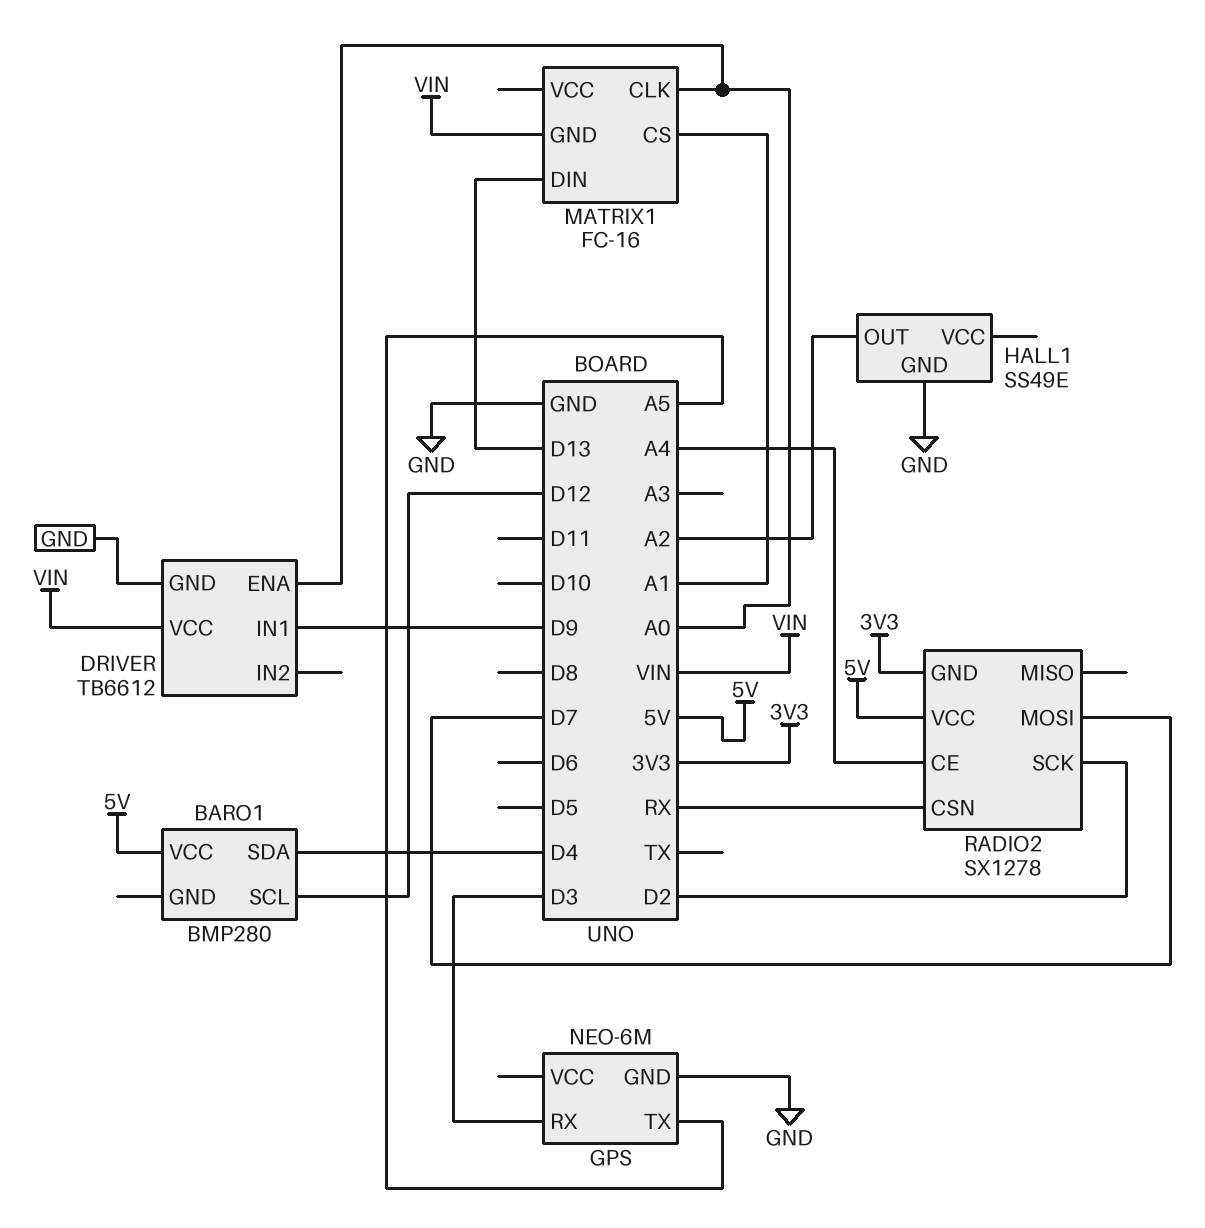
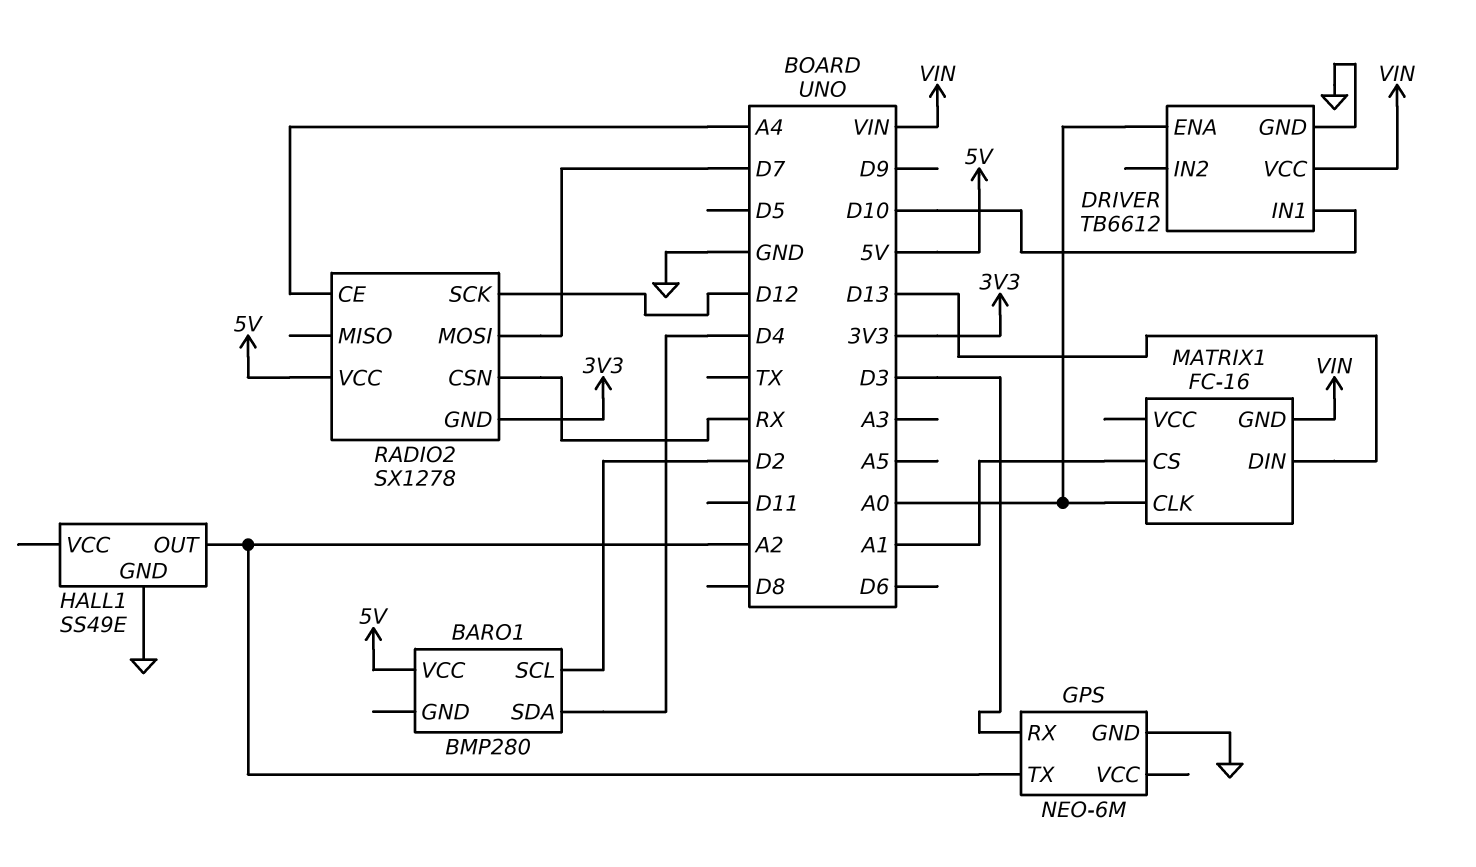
BARO1 pin SCL: D12 -> D2
DRIVER pin IN1: D9 -> D10
GPS pin TX: A5 -> A2
RADIO2 pin SCK: D2 -> D12

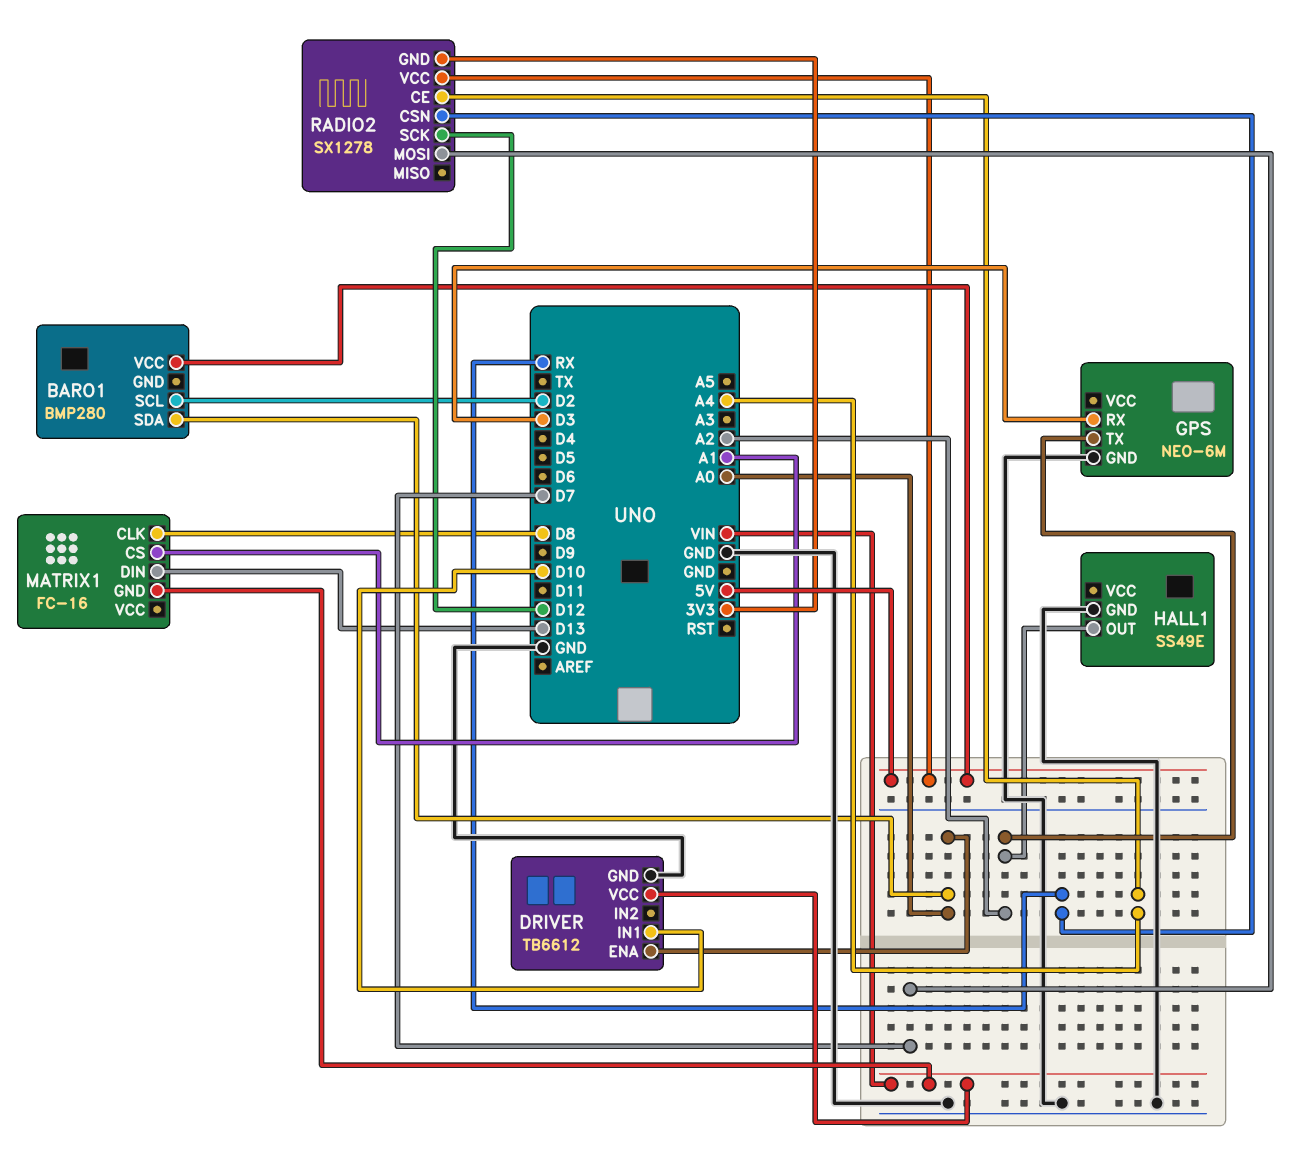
BARO1 pin SDA: D4 -> A0
MATRIX1 pin CLK: A0 -> D8

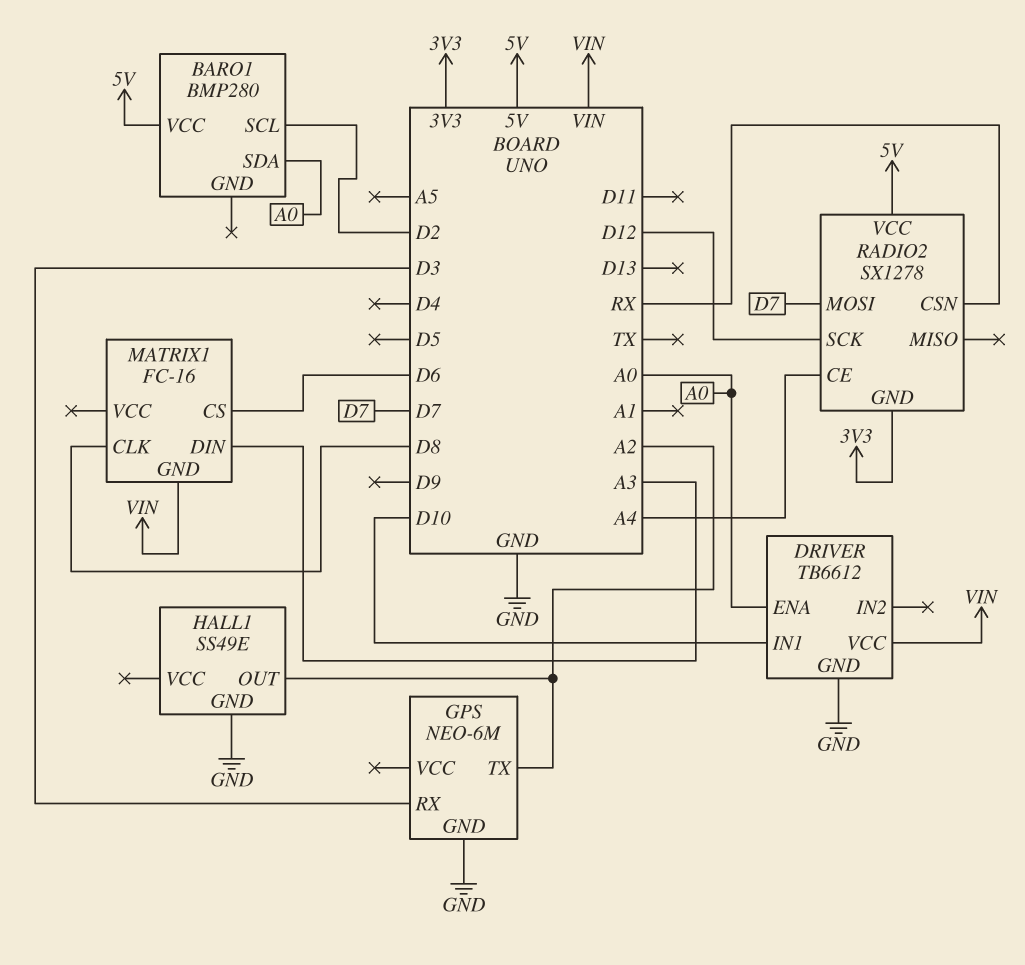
MATRIX1 pin CS: A1 -> D6
MATRIX1 pin DIN: D13 -> A3

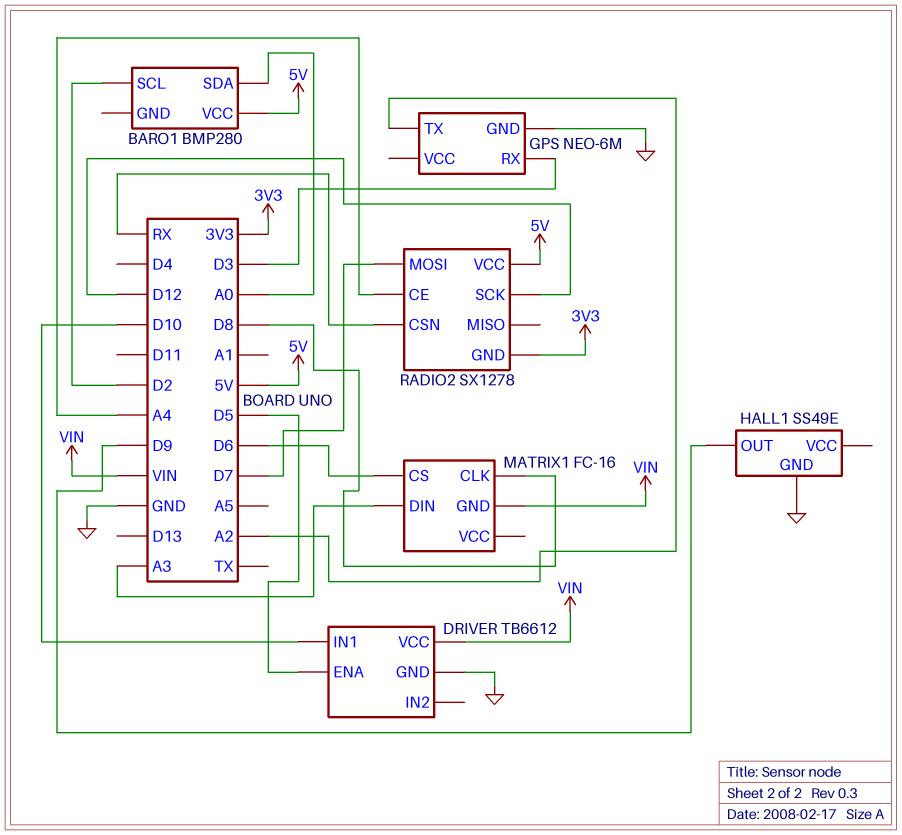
DRIVER pin ENA: A0 -> D5
HALL1 pin OUT: A2 -> D9

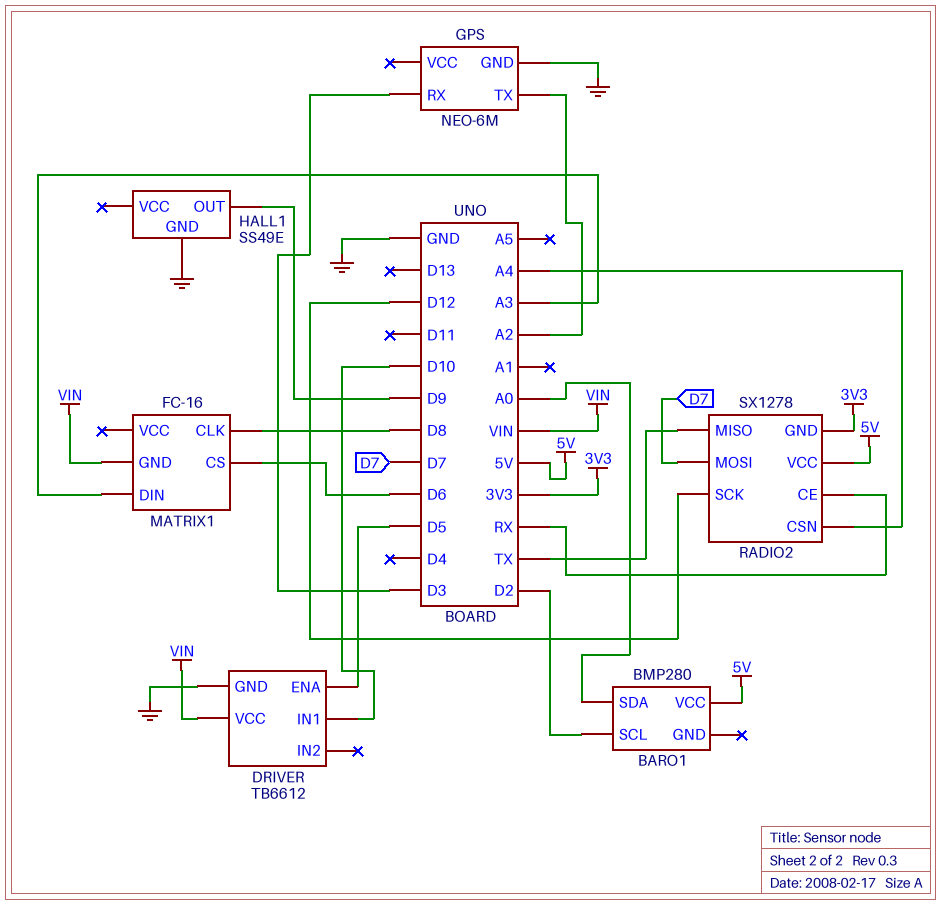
RADIO2 pin CE: A4 -> RX
RADIO2 pin CSN: RX -> A4
RADIO2 pin MISO: none -> TX

